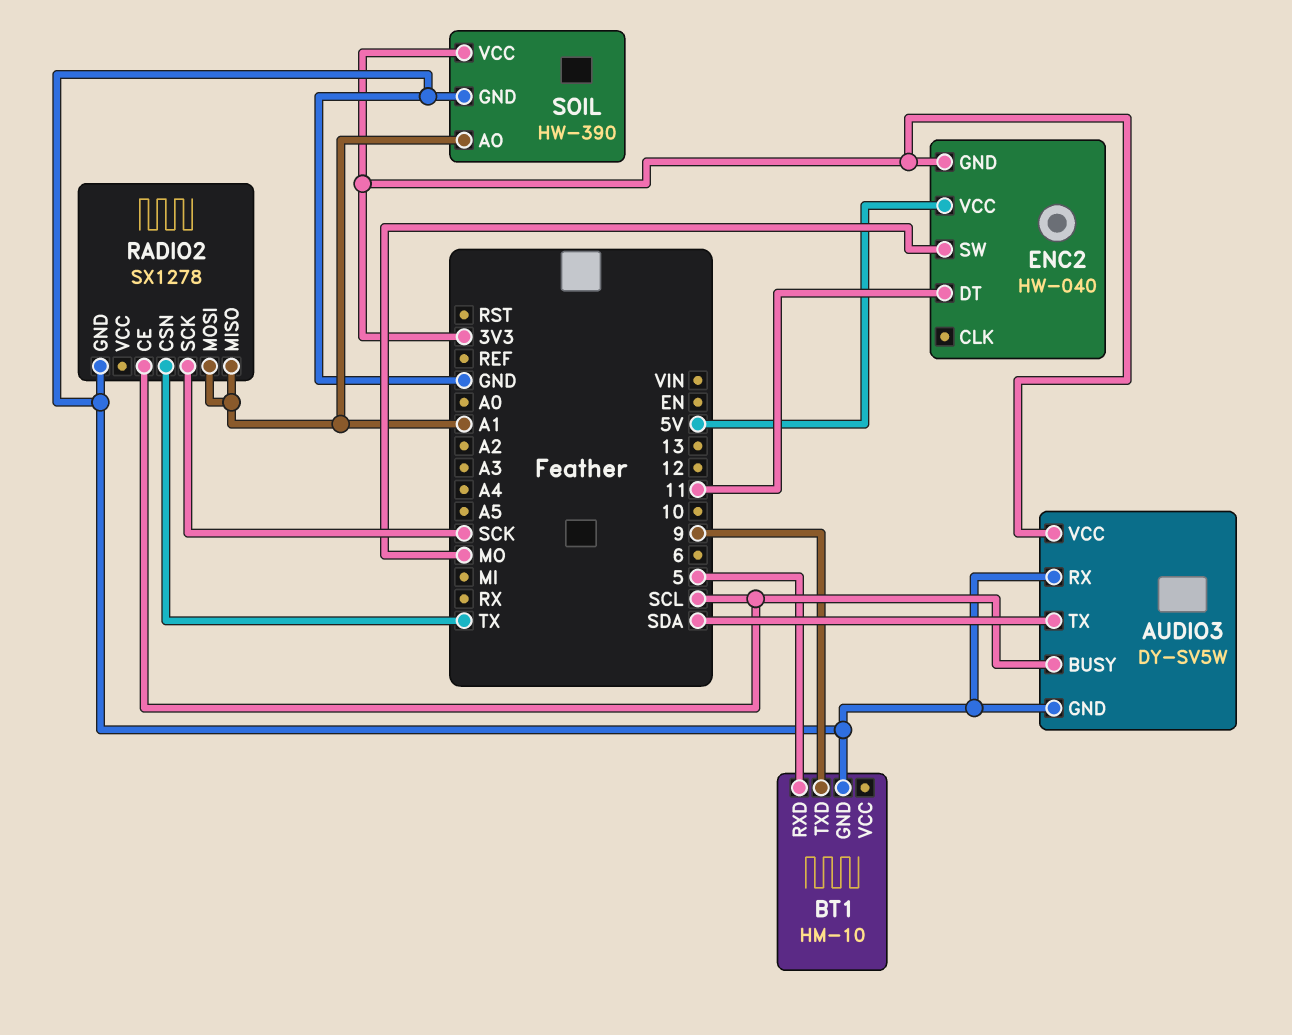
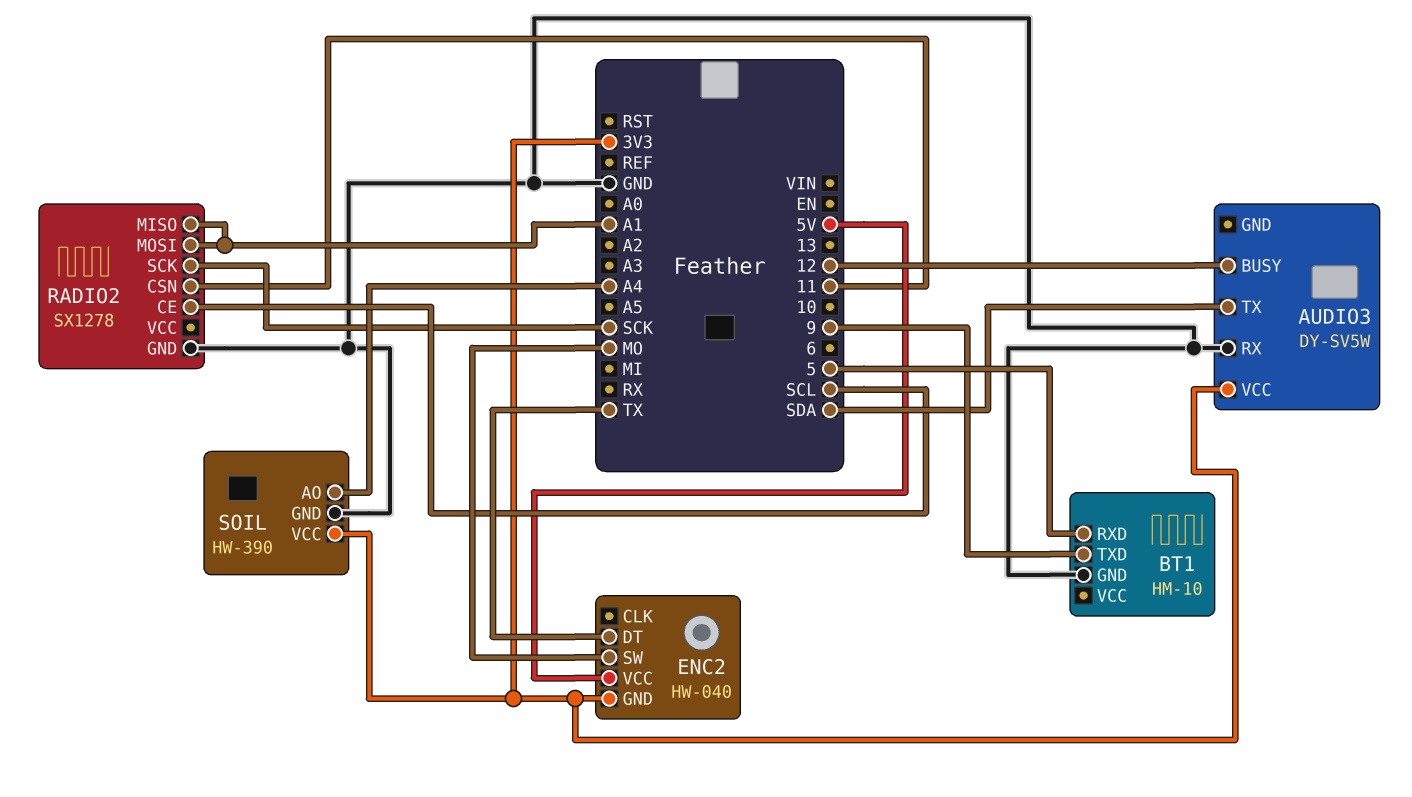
AUDIO3 pin BUSY: SCL -> 12
AUDIO3 pin GND: GND -> none
ENC2 pin DT: 11 -> TX
RADIO2 pin CSN: TX -> 11
SOIL pin AO: A1 -> A4

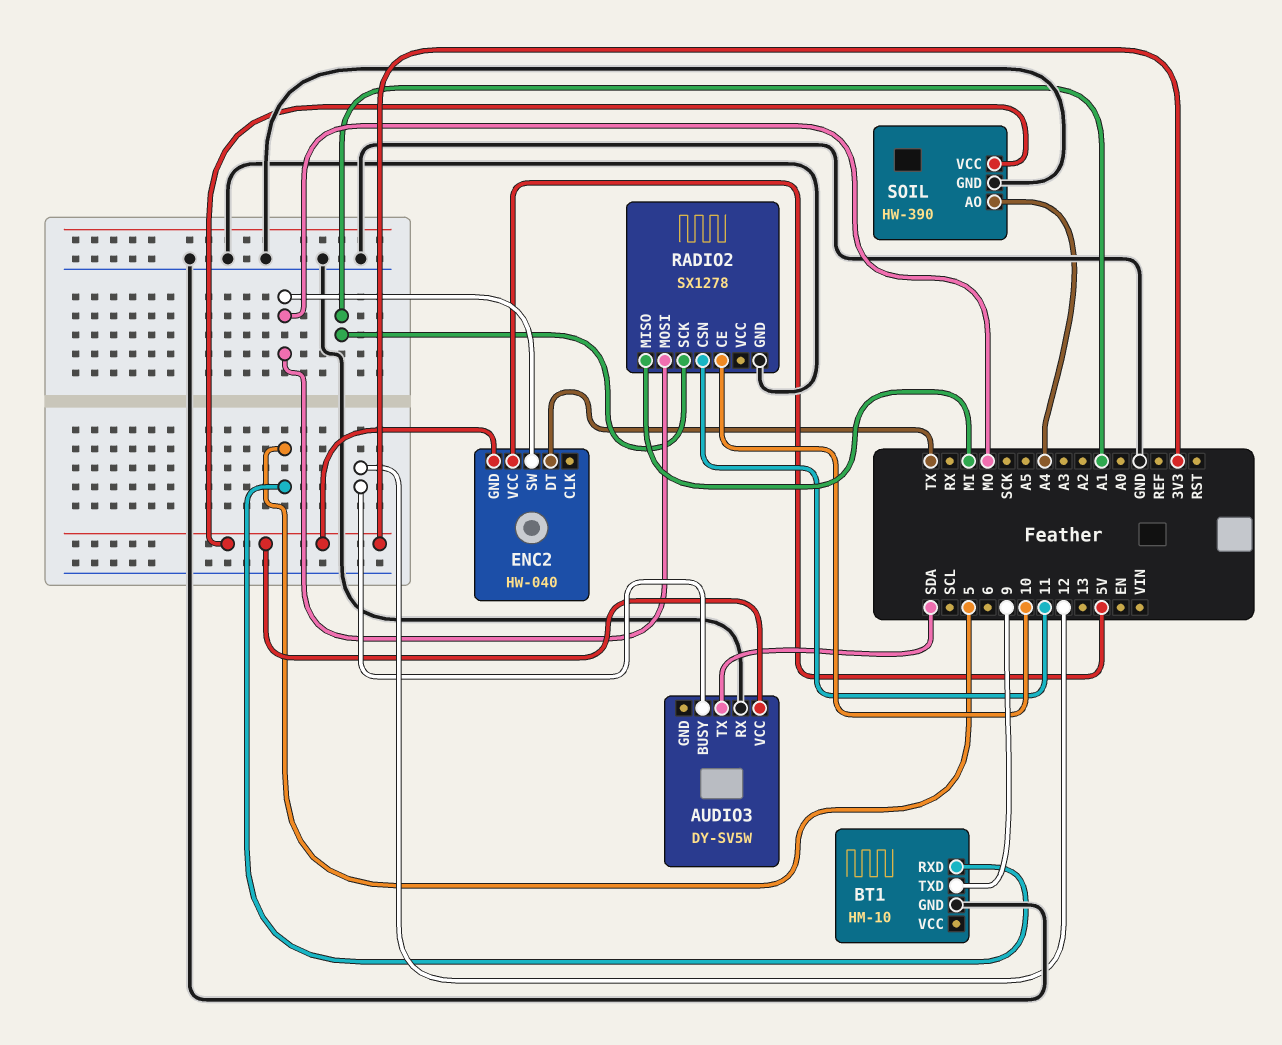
RADIO2 pin CE: SCL -> 10
RADIO2 pin MISO: A1 -> MI
RADIO2 pin MOSI: A1 -> MO
RADIO2 pin SCK: SCK -> A1

